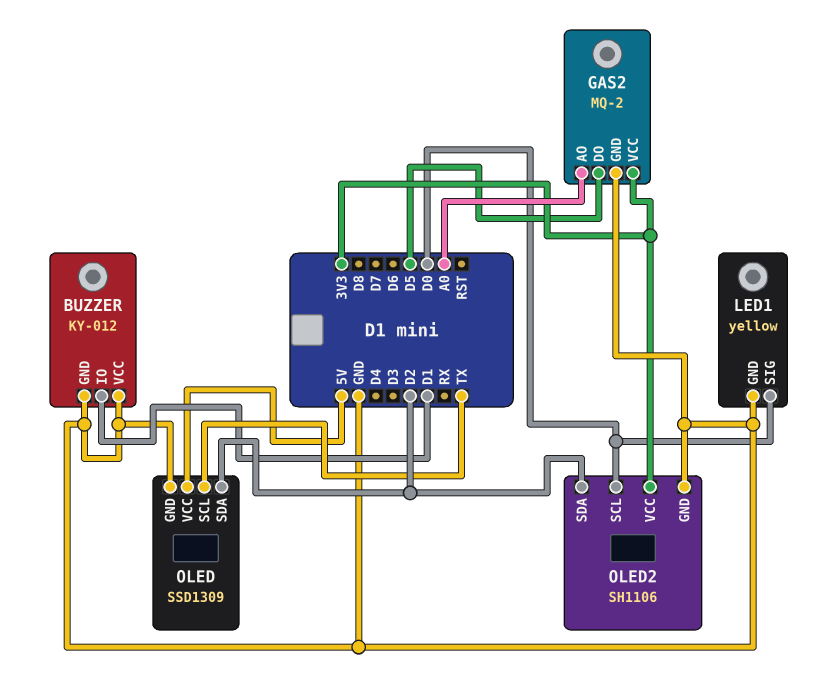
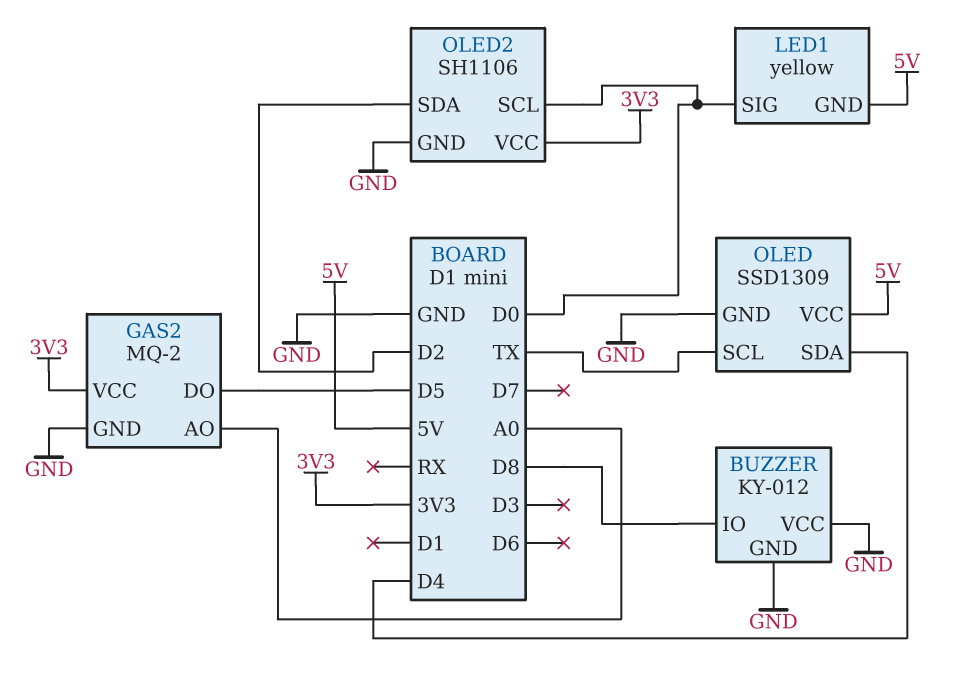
BUZZER pin IO: D1 -> D8
LED1 pin GND: GND -> 5V
OLED pin SDA: D2 -> D4

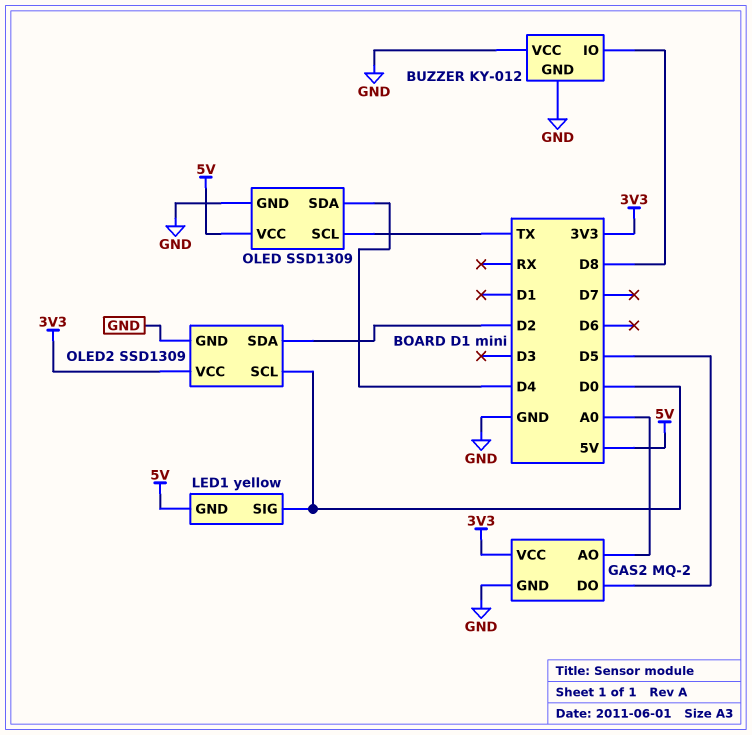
OLED2: SH1106 -> SSD1309

